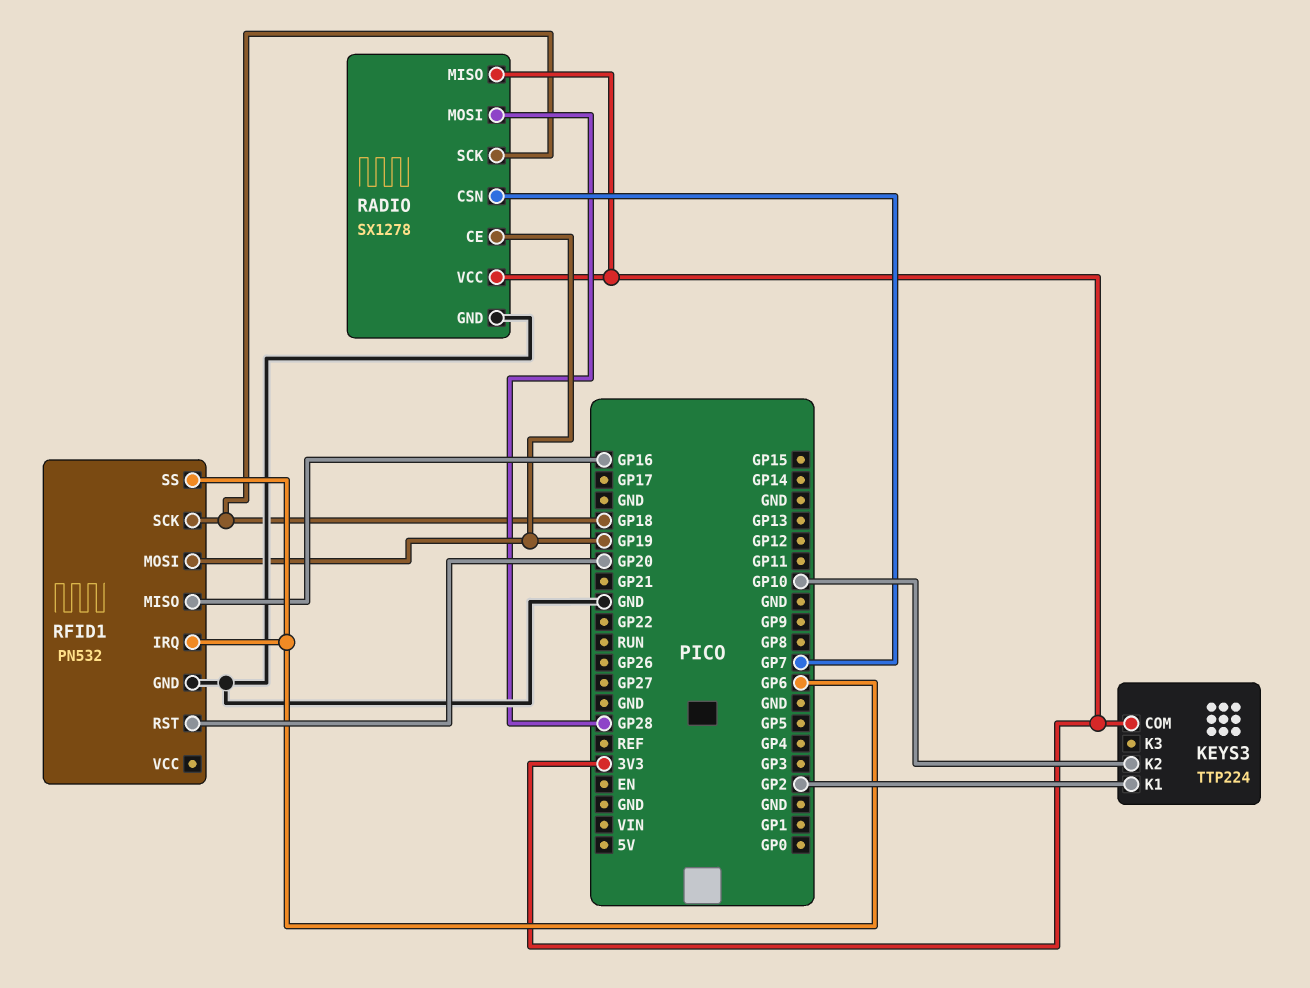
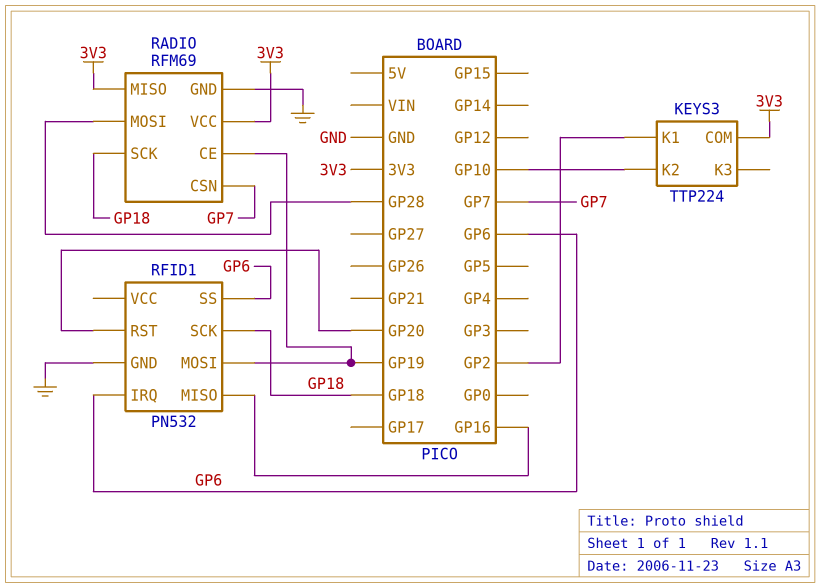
RADIO: SX1278 -> RFM69

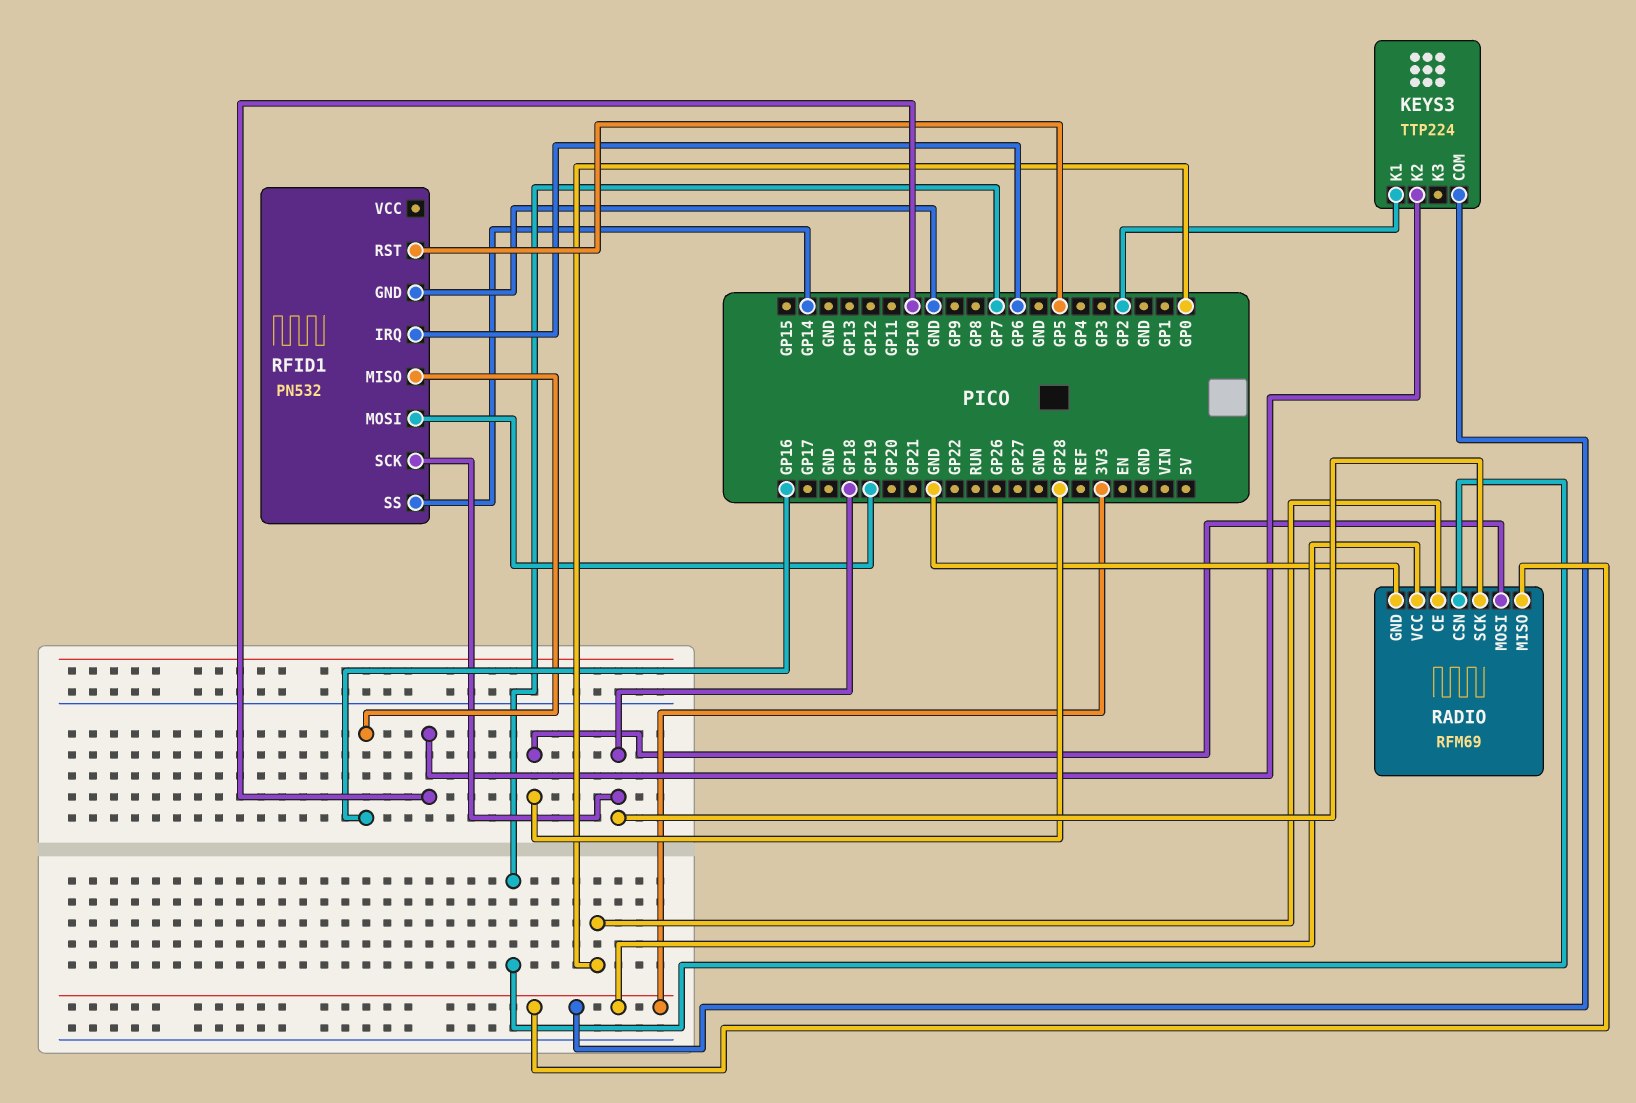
RADIO pin CE: GP19 -> GP0
RFID1 pin RST: GP20 -> GP5
RFID1 pin SS: GP6 -> GP14

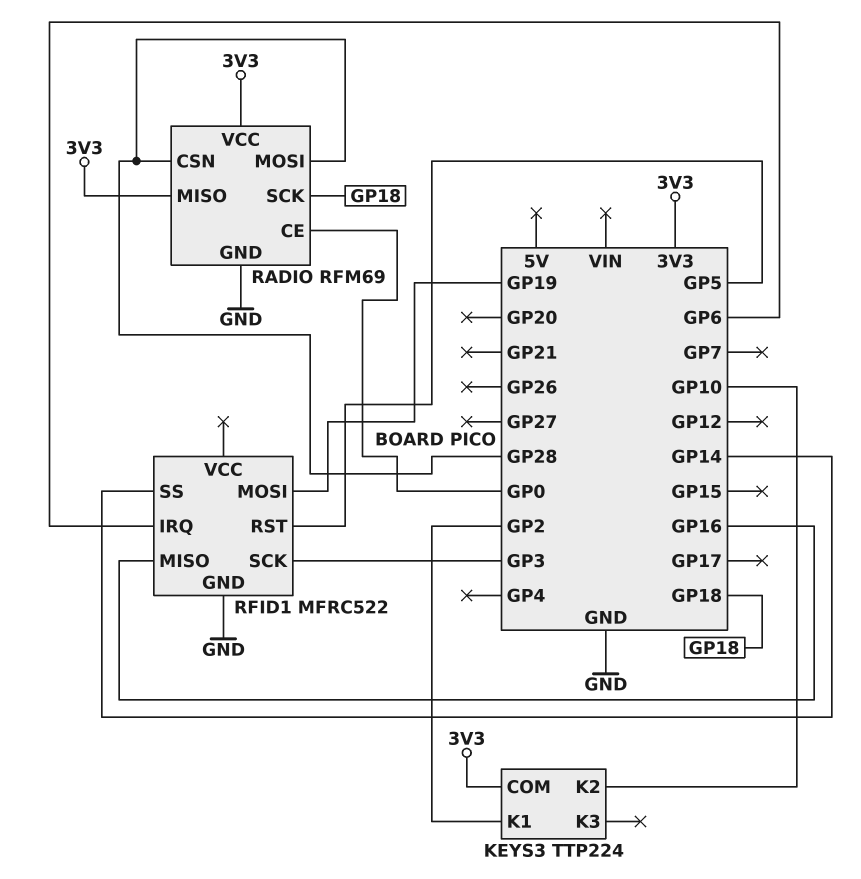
RADIO pin CSN: GP7 -> GP28
RFID1: PN532 -> MFRC522
RFID1 pin SCK: GP18 -> GP3

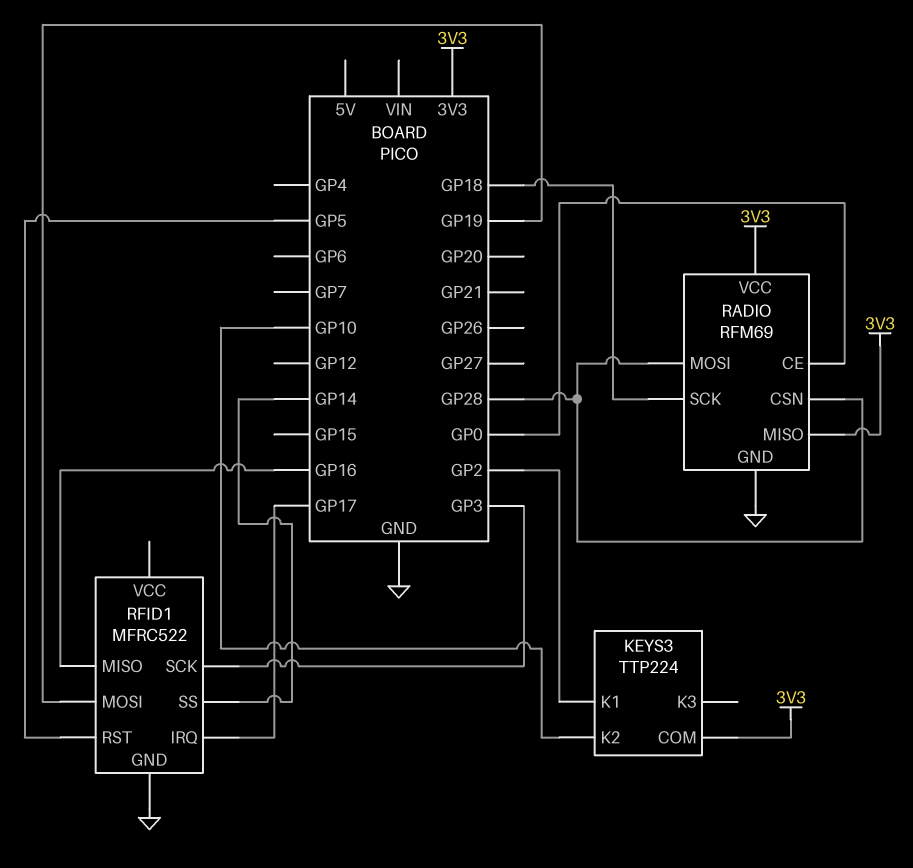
RFID1 pin IRQ: GP6 -> GP17

